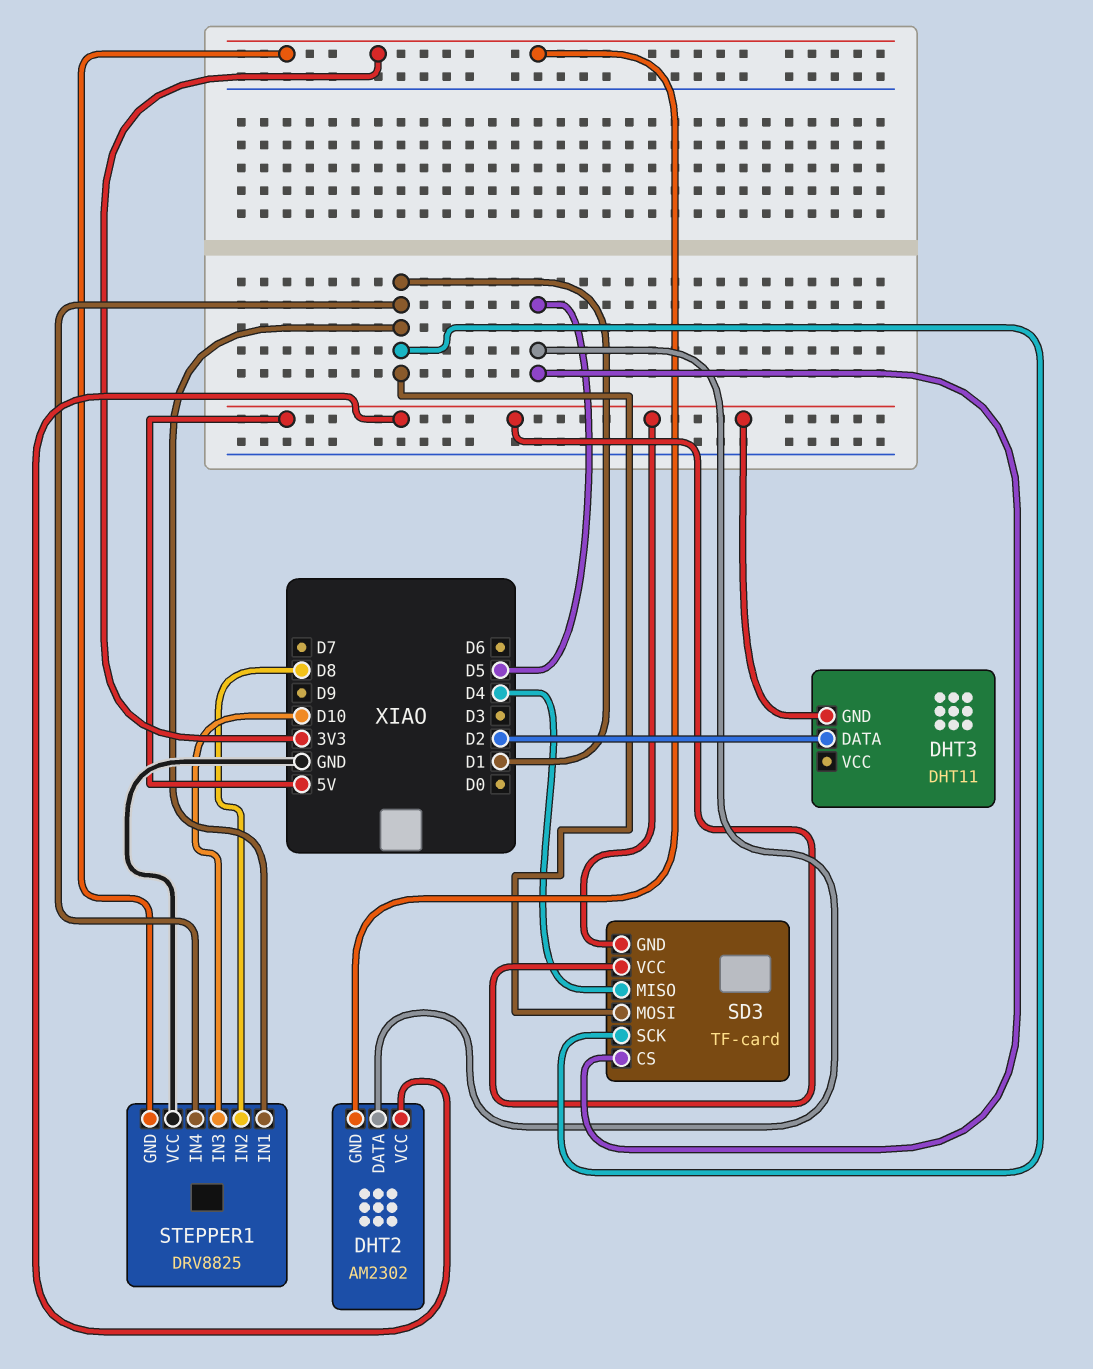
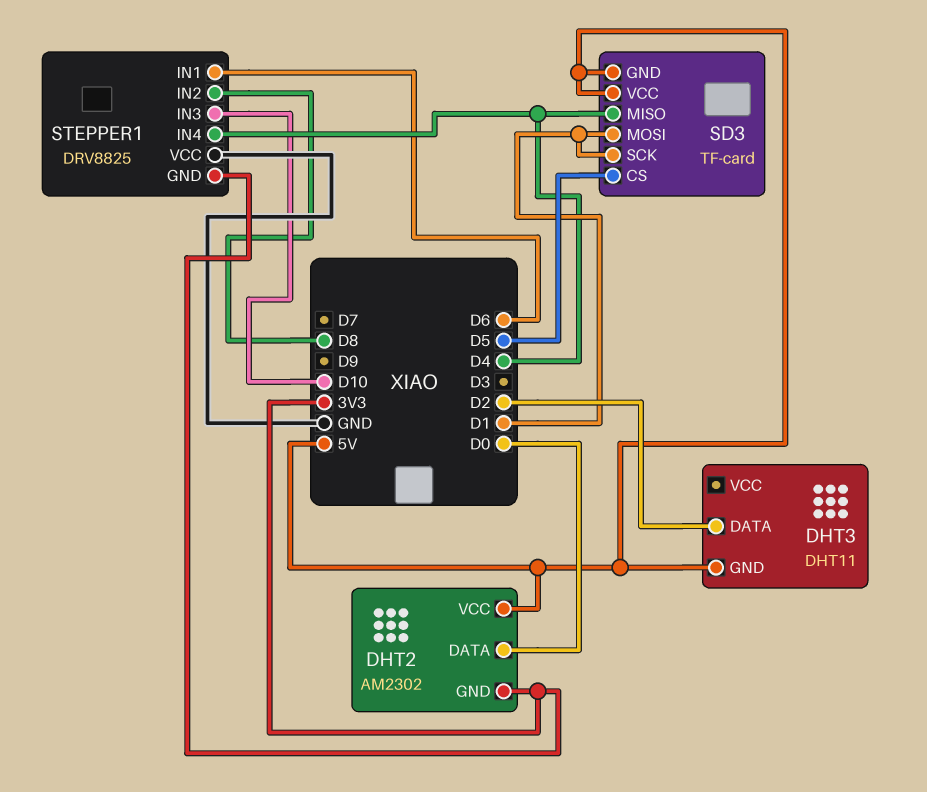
DHT2 pin DATA: D5 -> D0
STEPPER1 pin IN1: D1 -> D6
STEPPER1 pin IN4: D1 -> D4

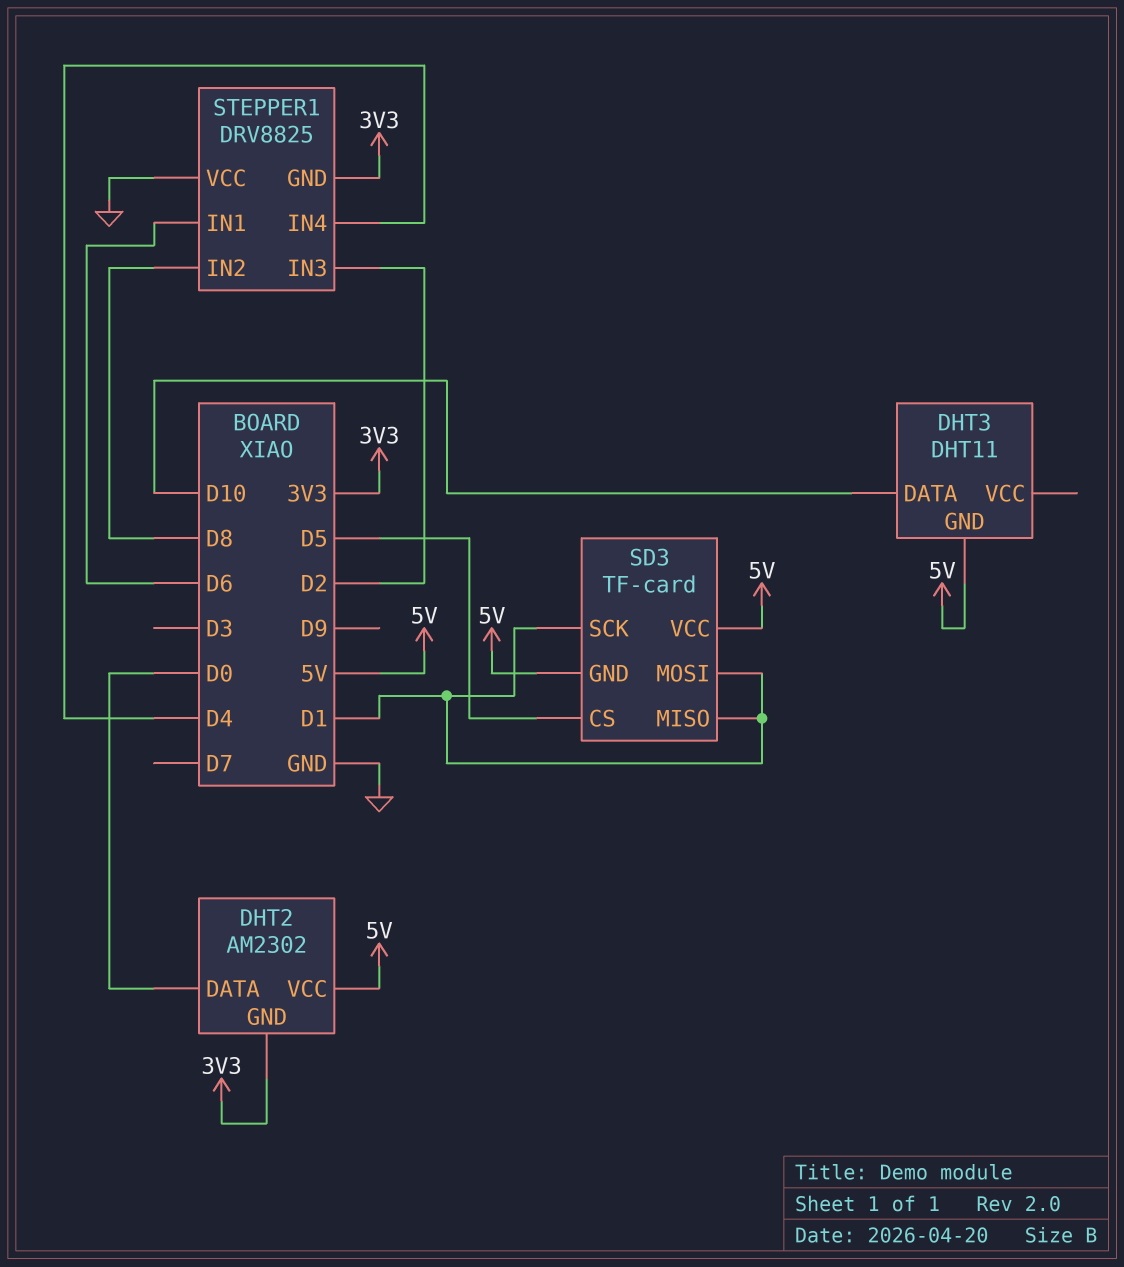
DHT3 pin DATA: D2 -> D10
SD3 pin MISO: D4 -> D1
STEPPER1 pin IN3: D10 -> D2

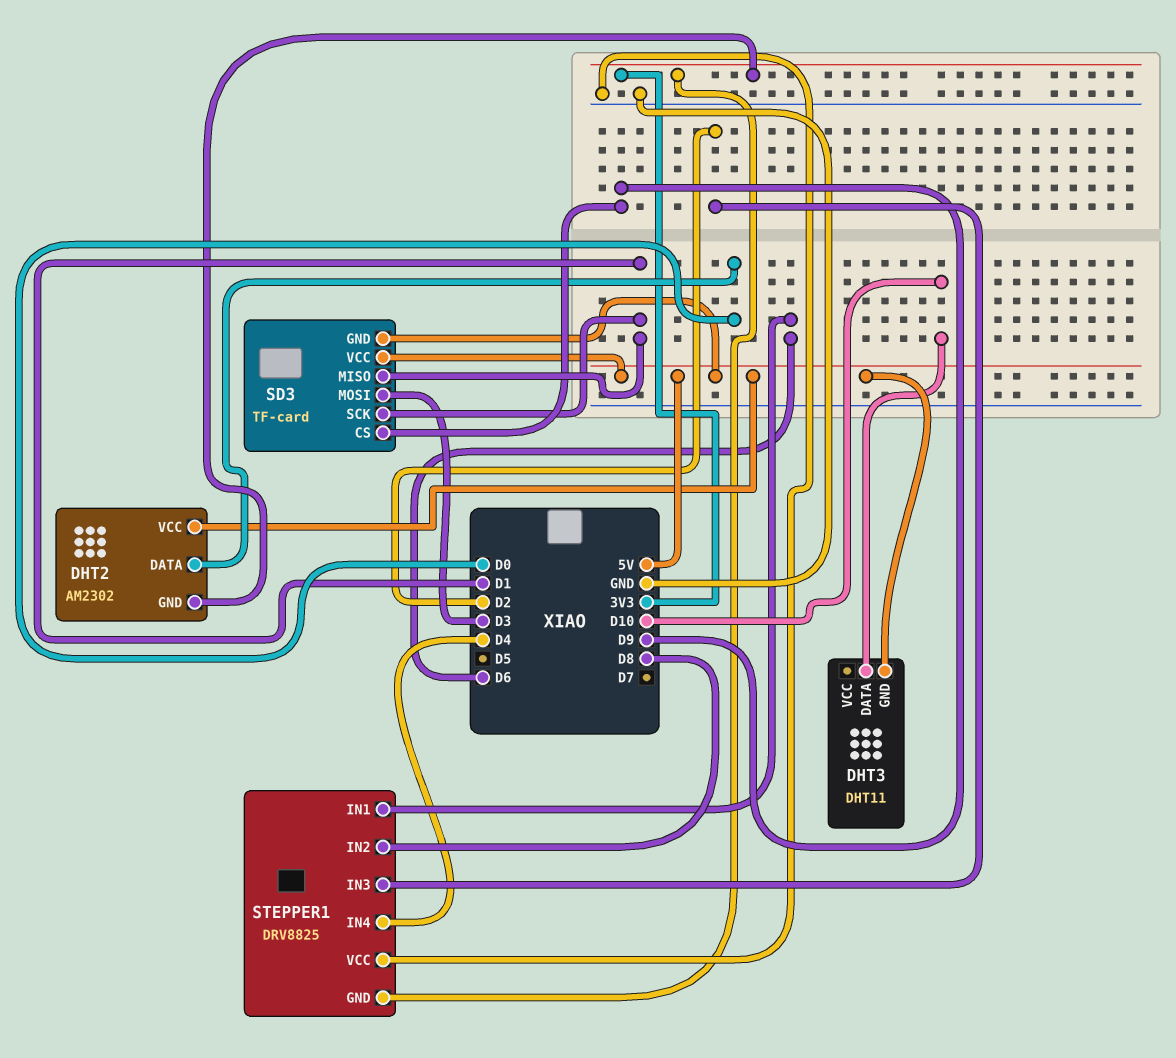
SD3 pin CS: D5 -> D9
SD3 pin MOSI: D1 -> D3

